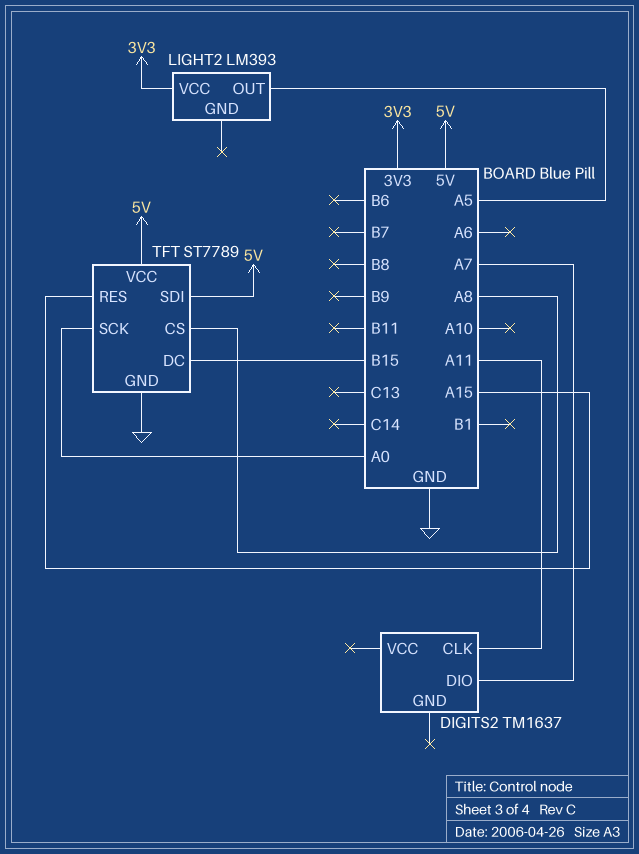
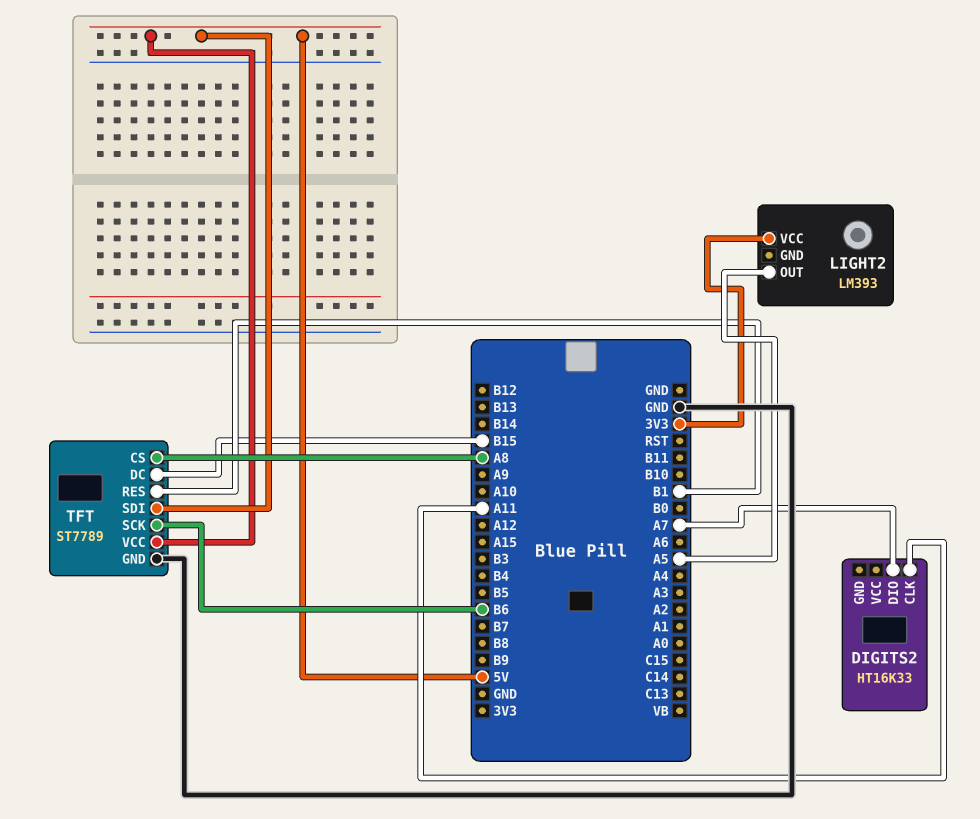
DIGITS2: TM1637 -> HT16K33
TFT pin RES: A15 -> B1
TFT pin SCK: A0 -> B6

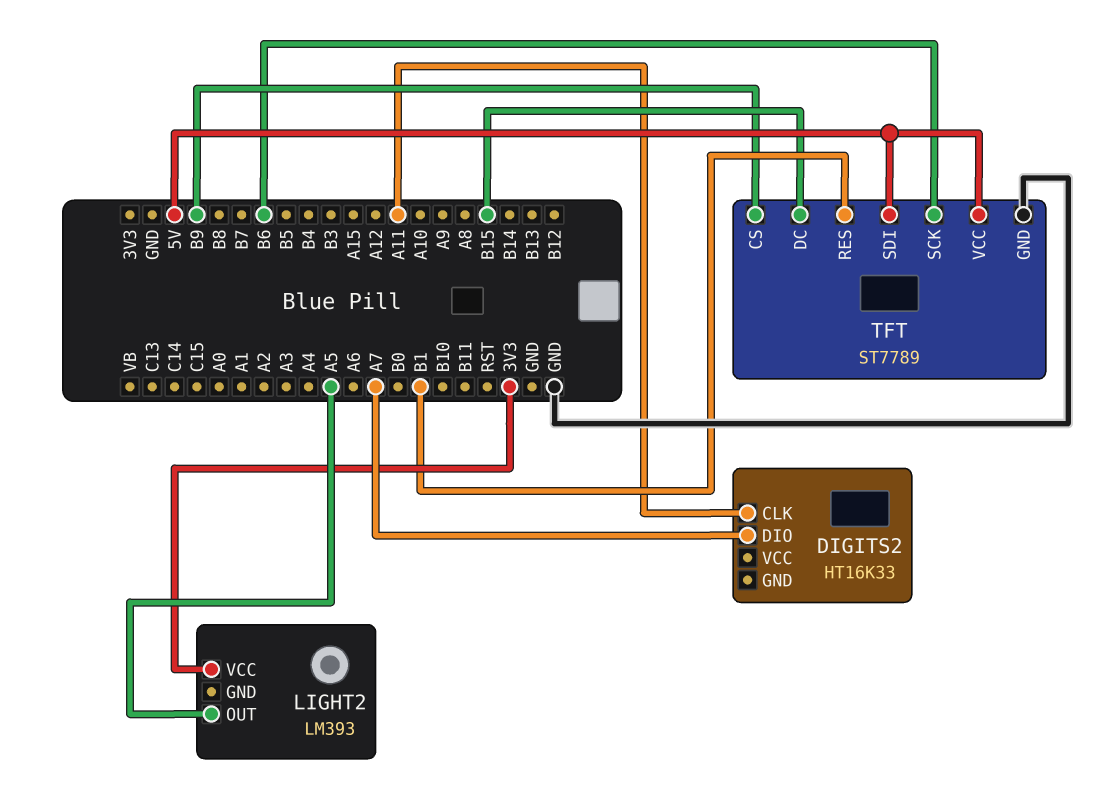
TFT pin CS: A8 -> B9

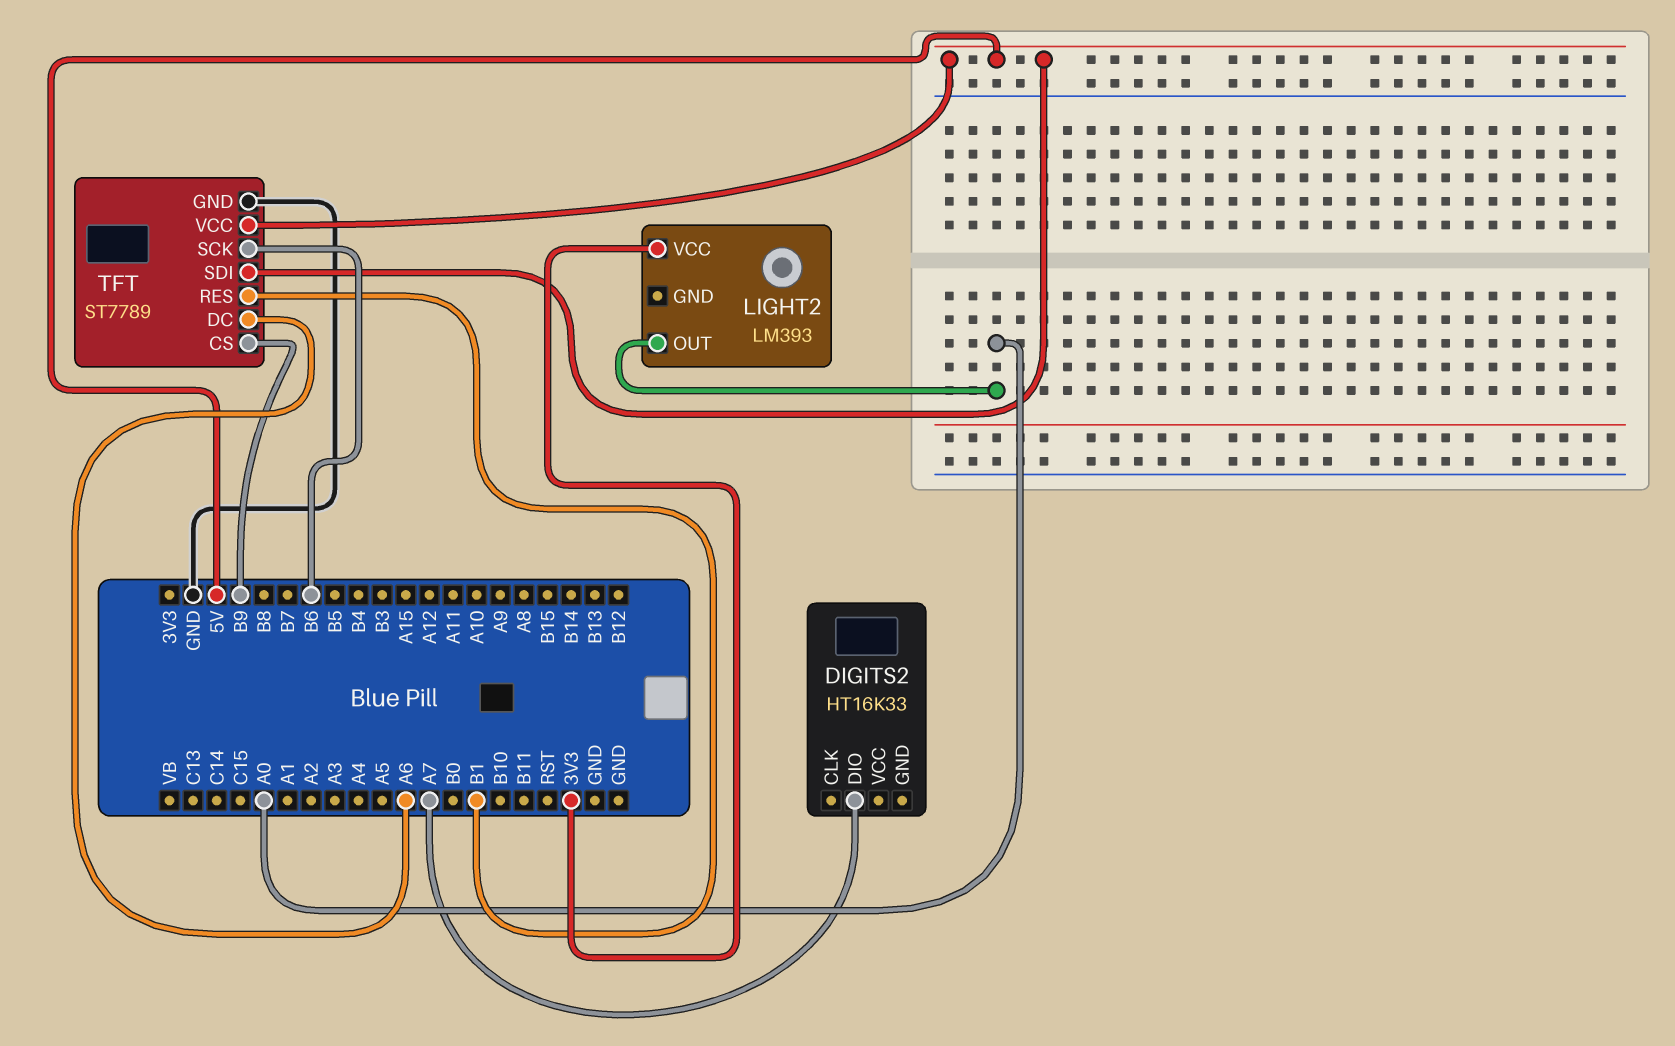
DIGITS2 pin CLK: A11 -> none
LIGHT2 pin OUT: A5 -> A0
TFT pin DC: B15 -> A6

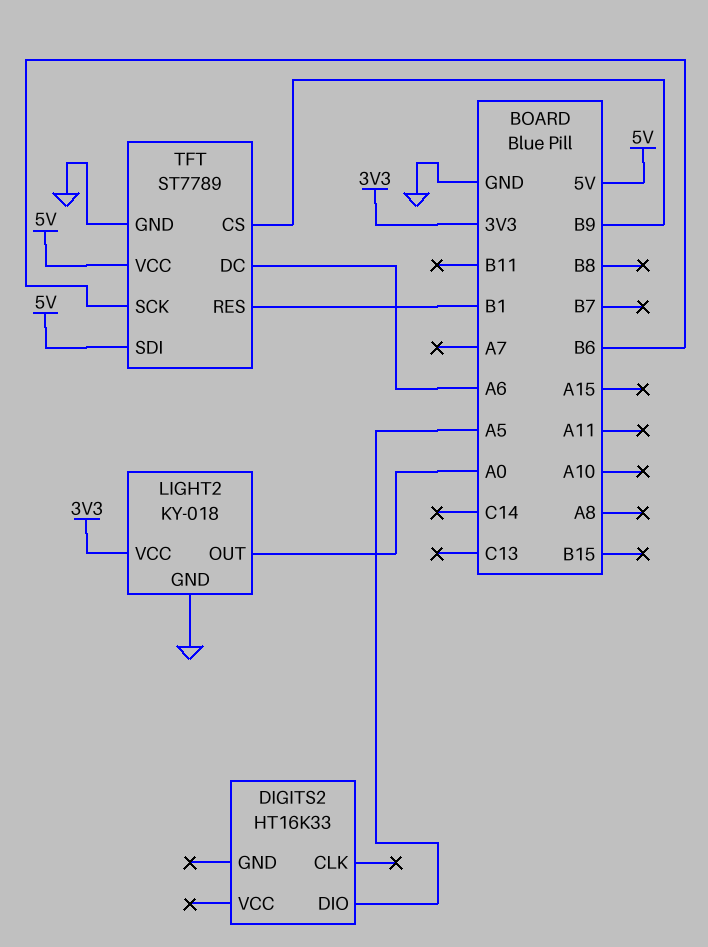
DIGITS2 pin DIO: A7 -> A5
LIGHT2: LM393 -> KY-018
LIGHT2 pin GND: none -> GND

